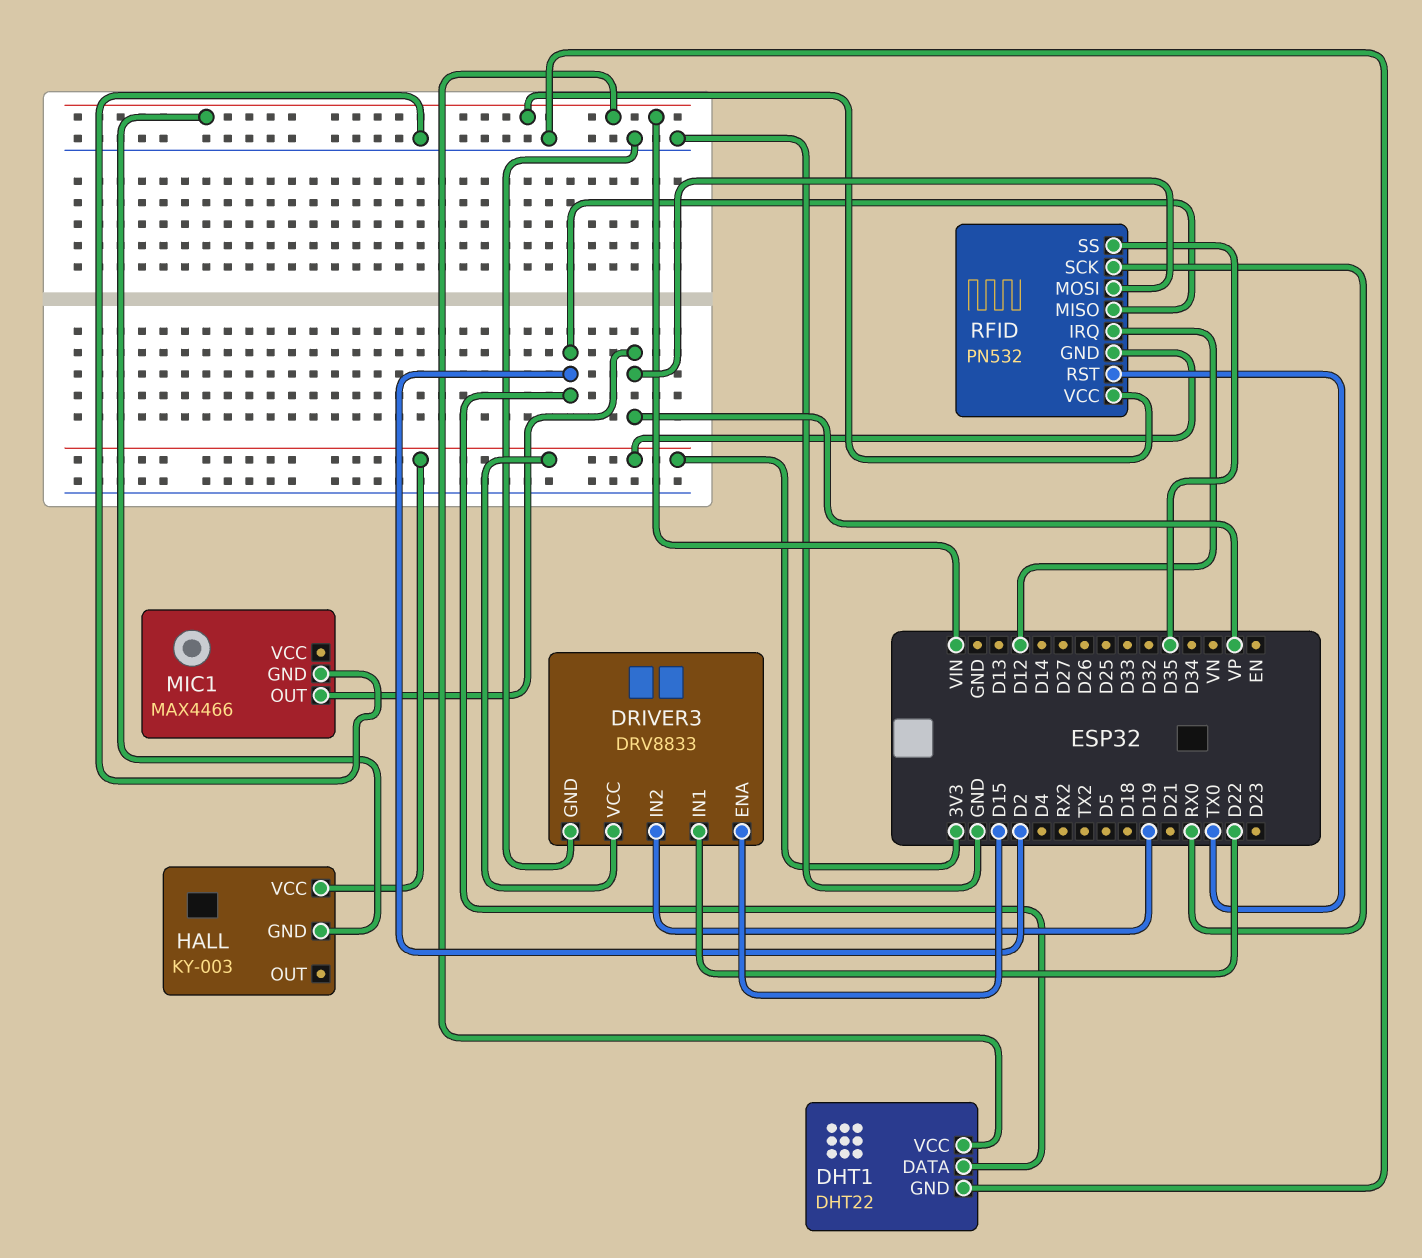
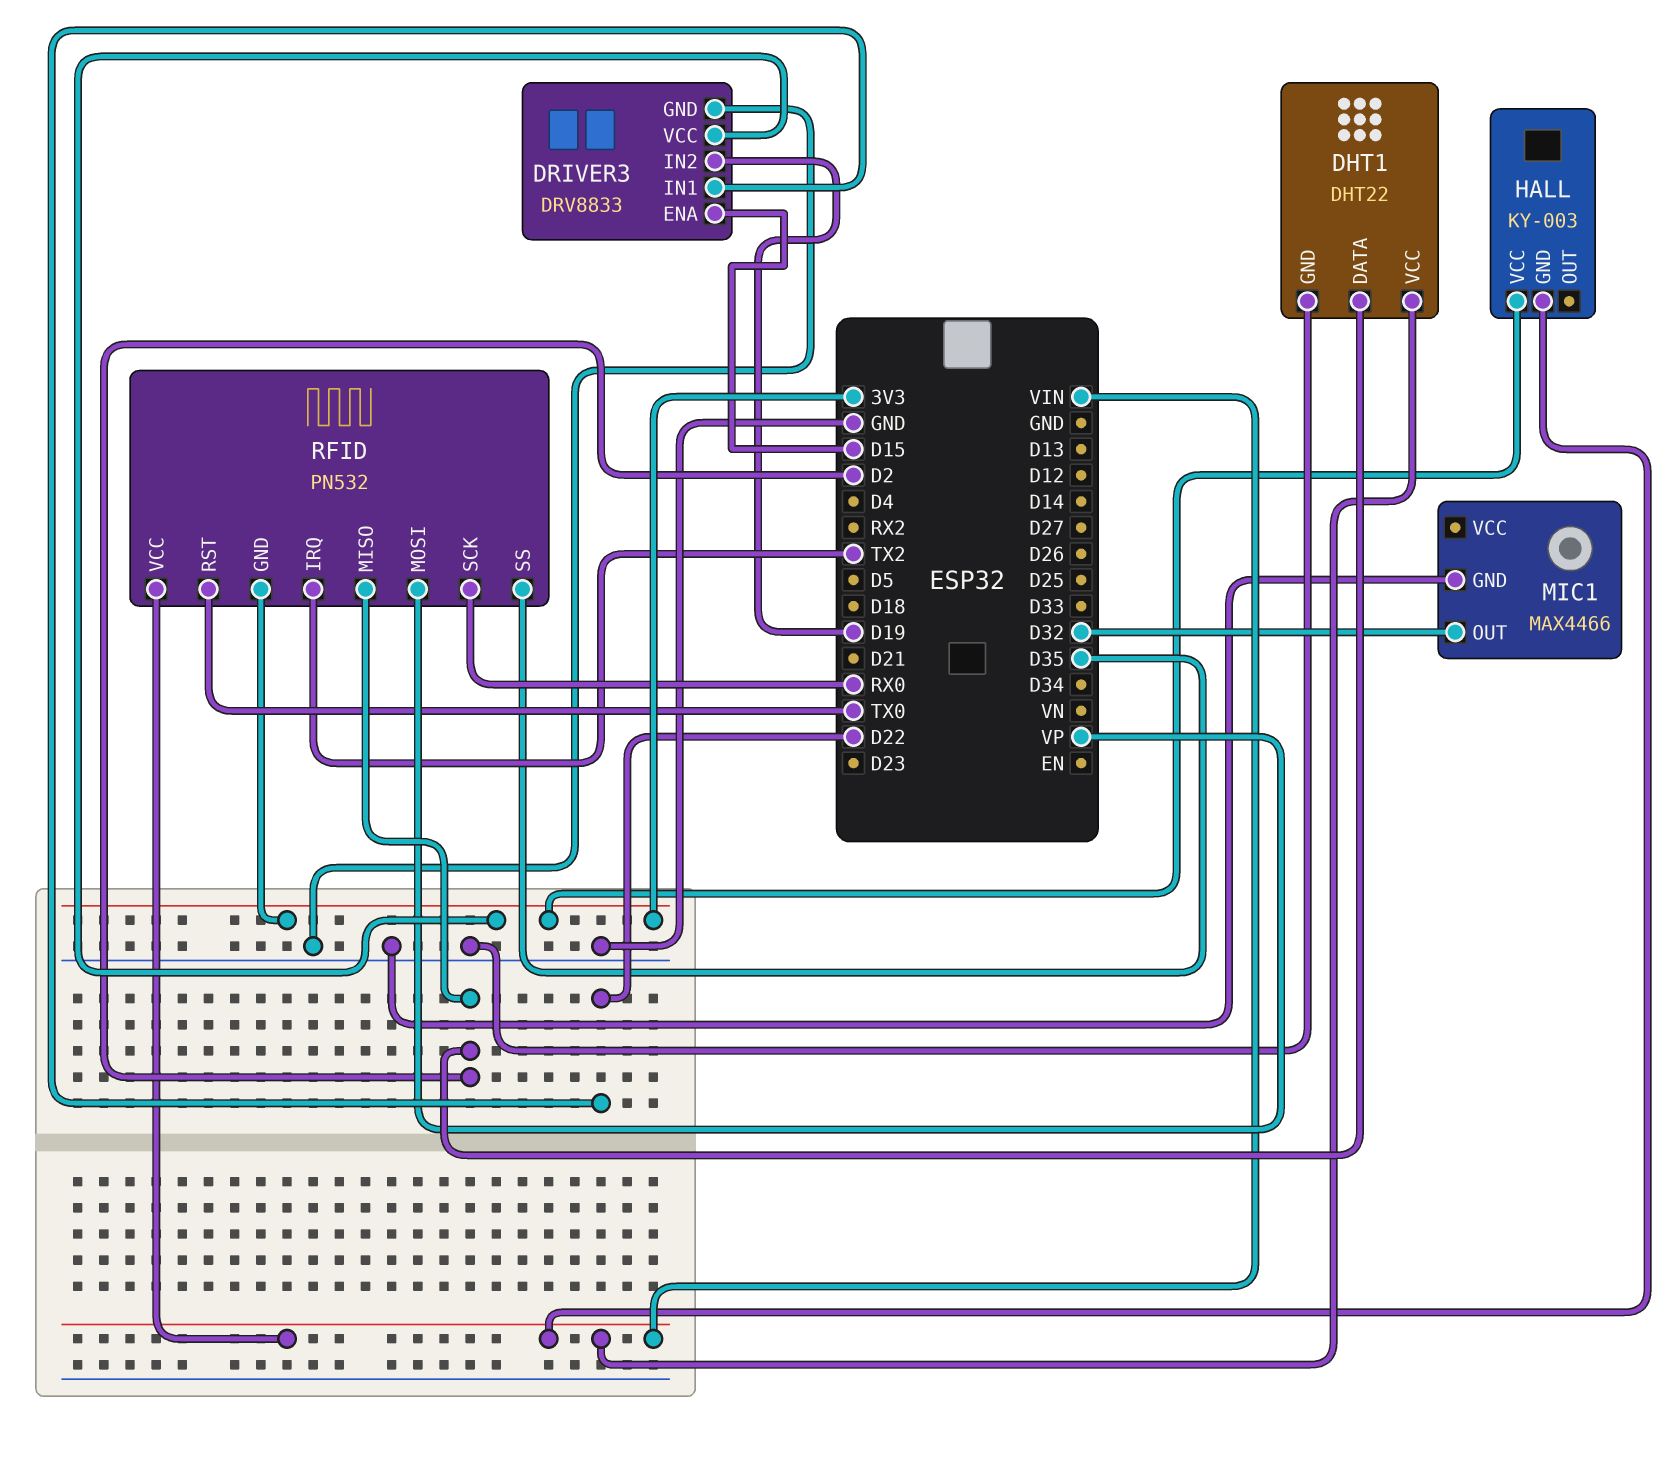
MIC1 pin OUT: VP -> D32
RFID pin IRQ: D12 -> TX2

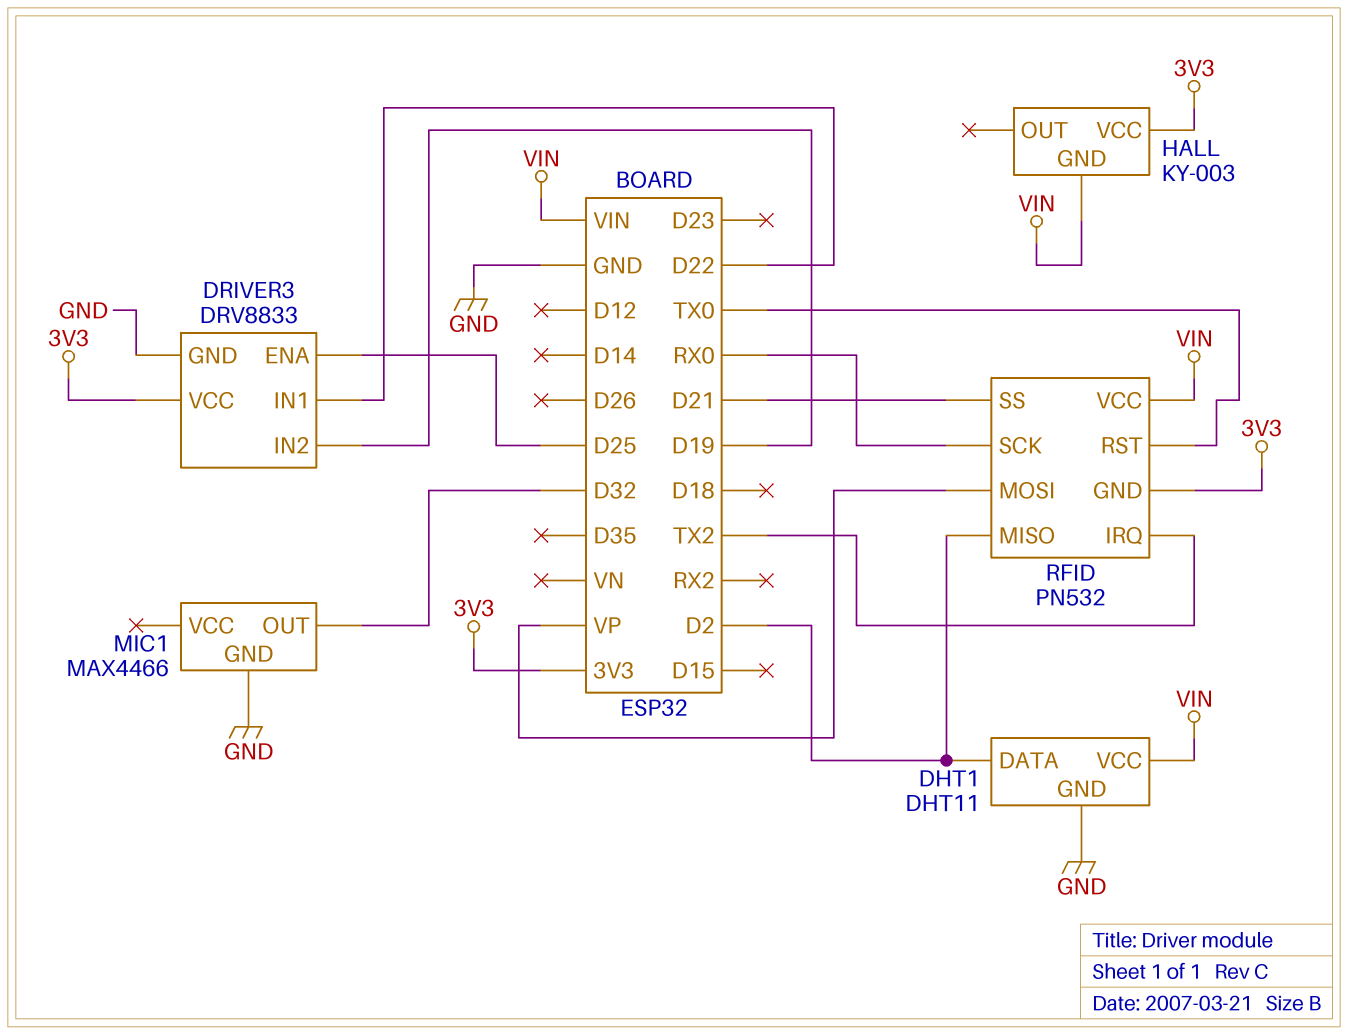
DHT1: DHT22 -> DHT11
DRIVER3 pin ENA: D15 -> D25
RFID pin SS: D35 -> D21

